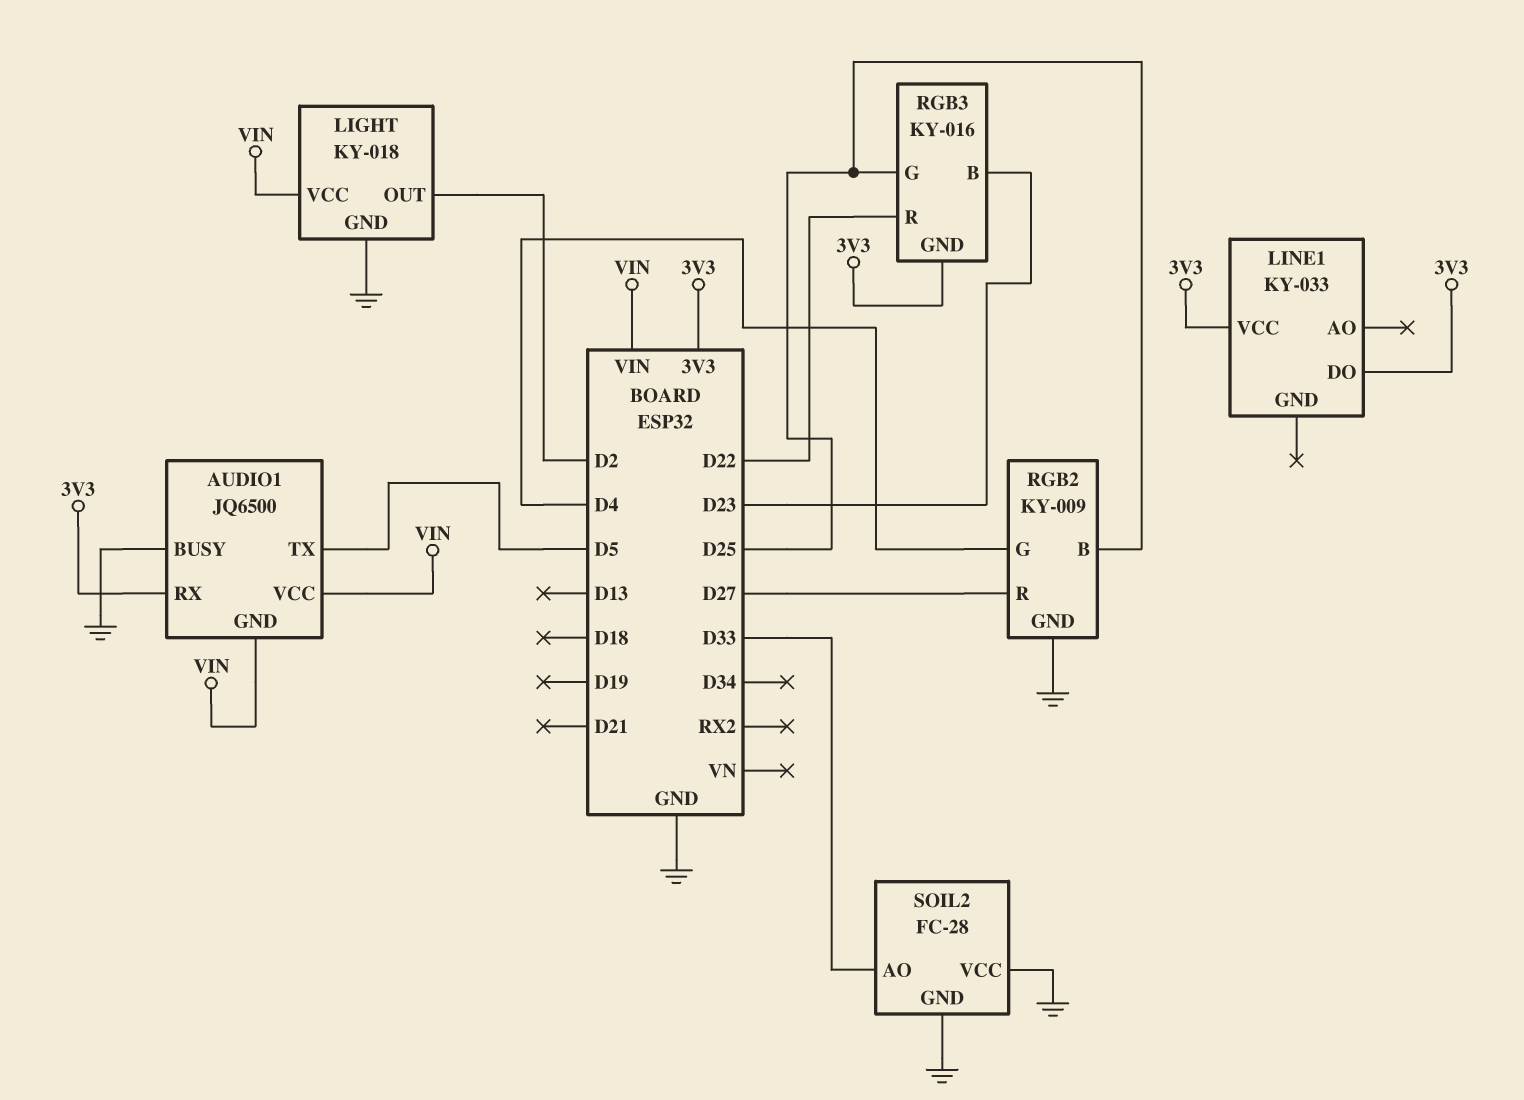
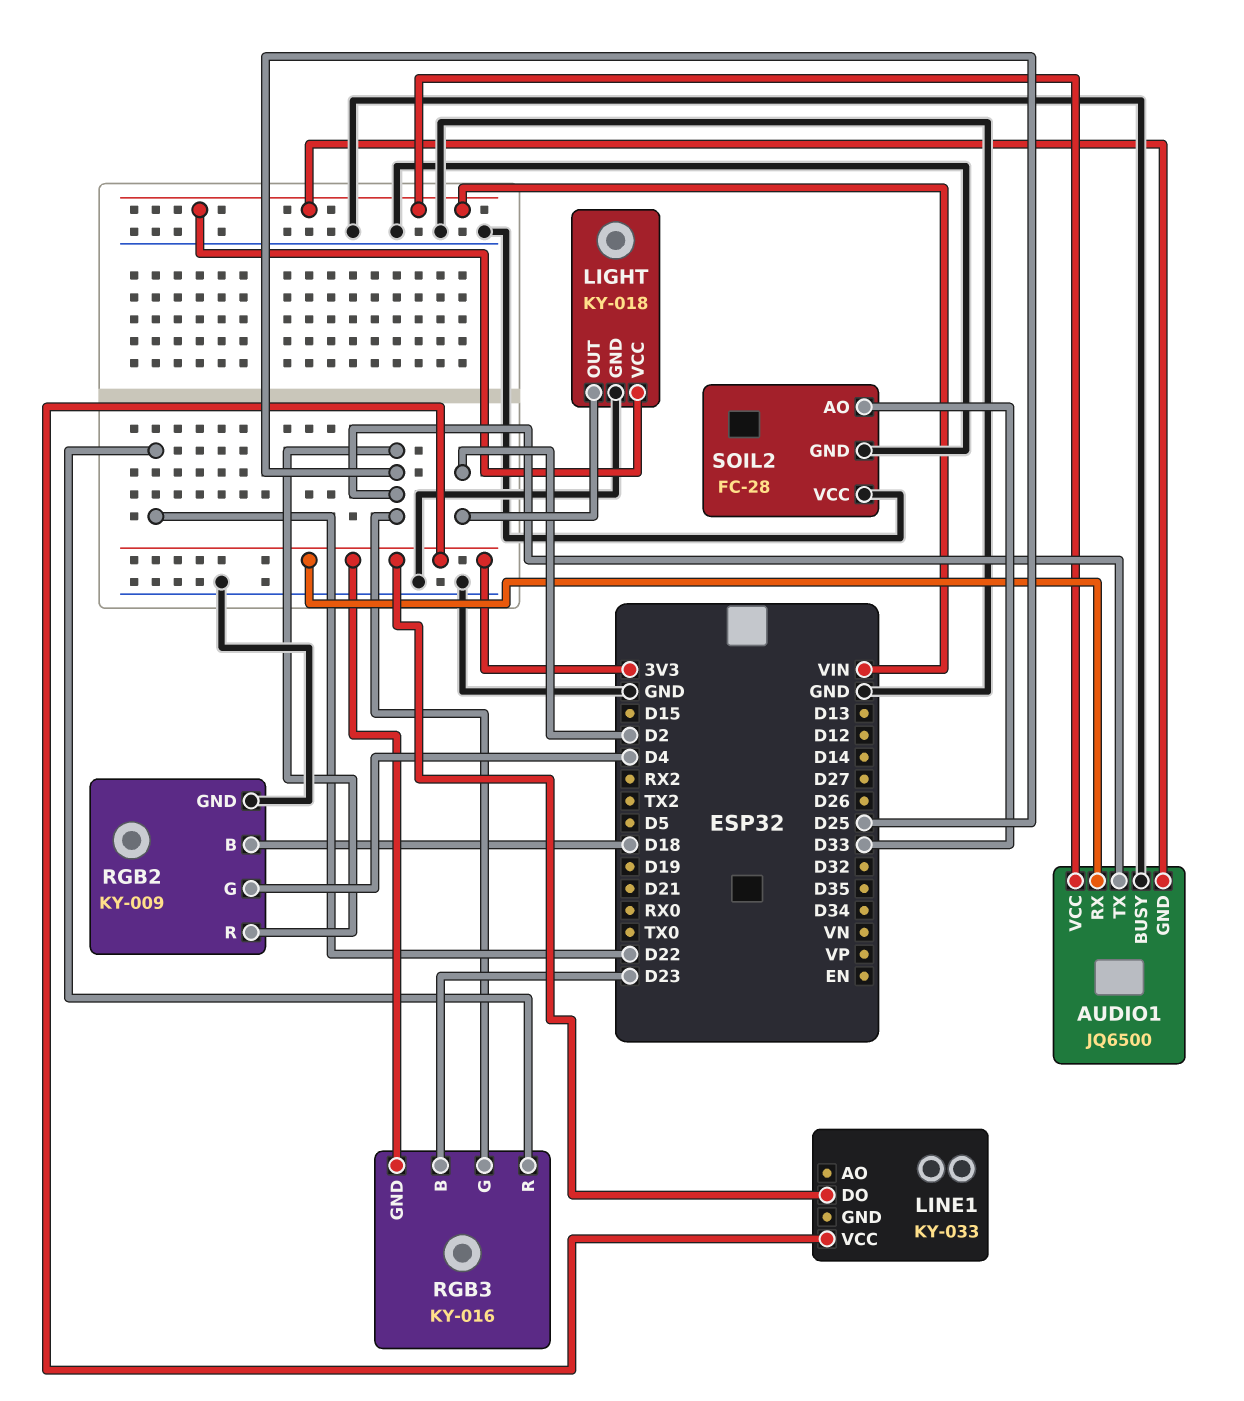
AUDIO1 pin TX: D5 -> D25
RGB2 pin B: D25 -> D18
RGB2 pin R: D27 -> D25

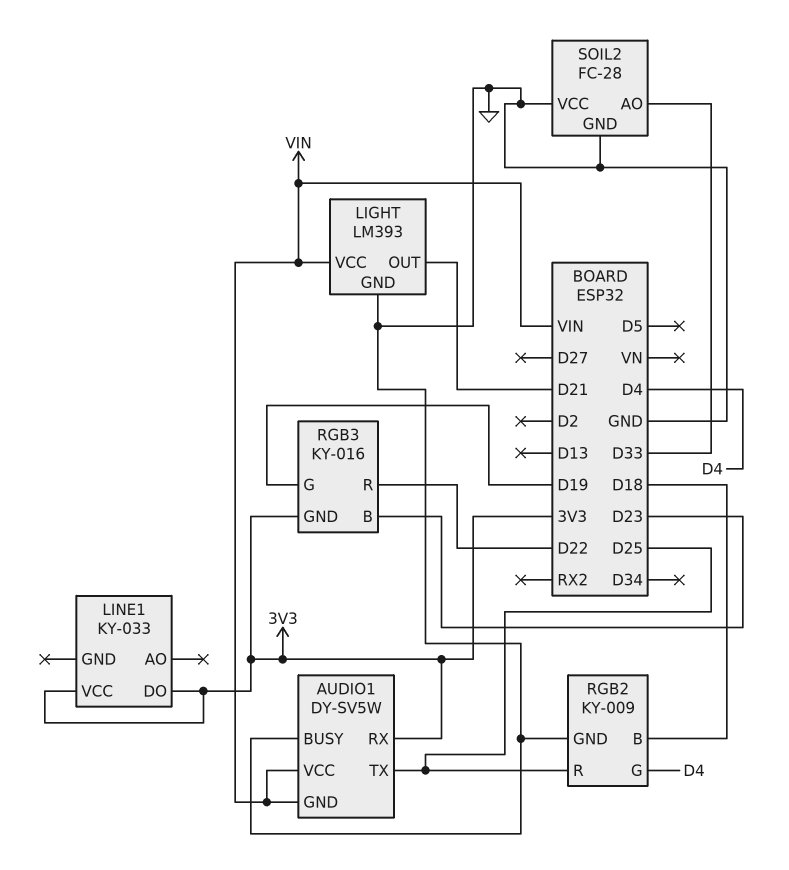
AUDIO1: JQ6500 -> DY-SV5W
LIGHT: KY-018 -> LM393
LIGHT pin OUT: D2 -> D21
RGB3 pin G: D25 -> D19

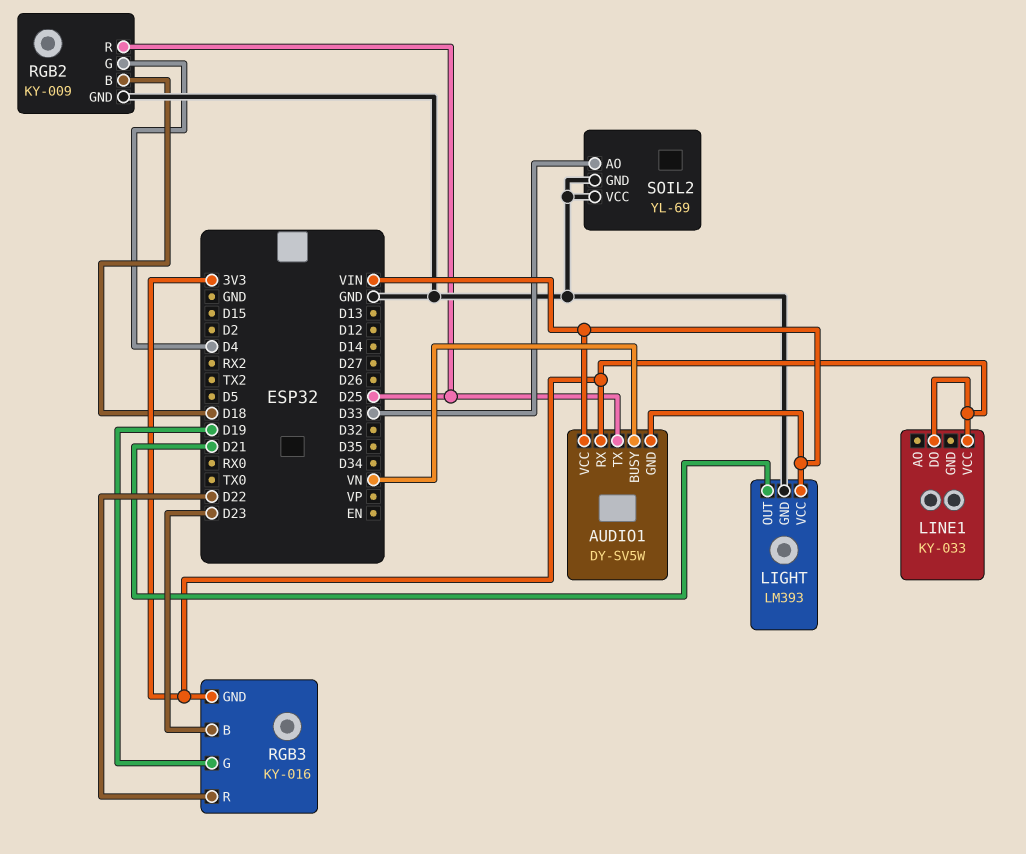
AUDIO1 pin BUSY: GND -> VN
SOIL2: FC-28 -> YL-69

